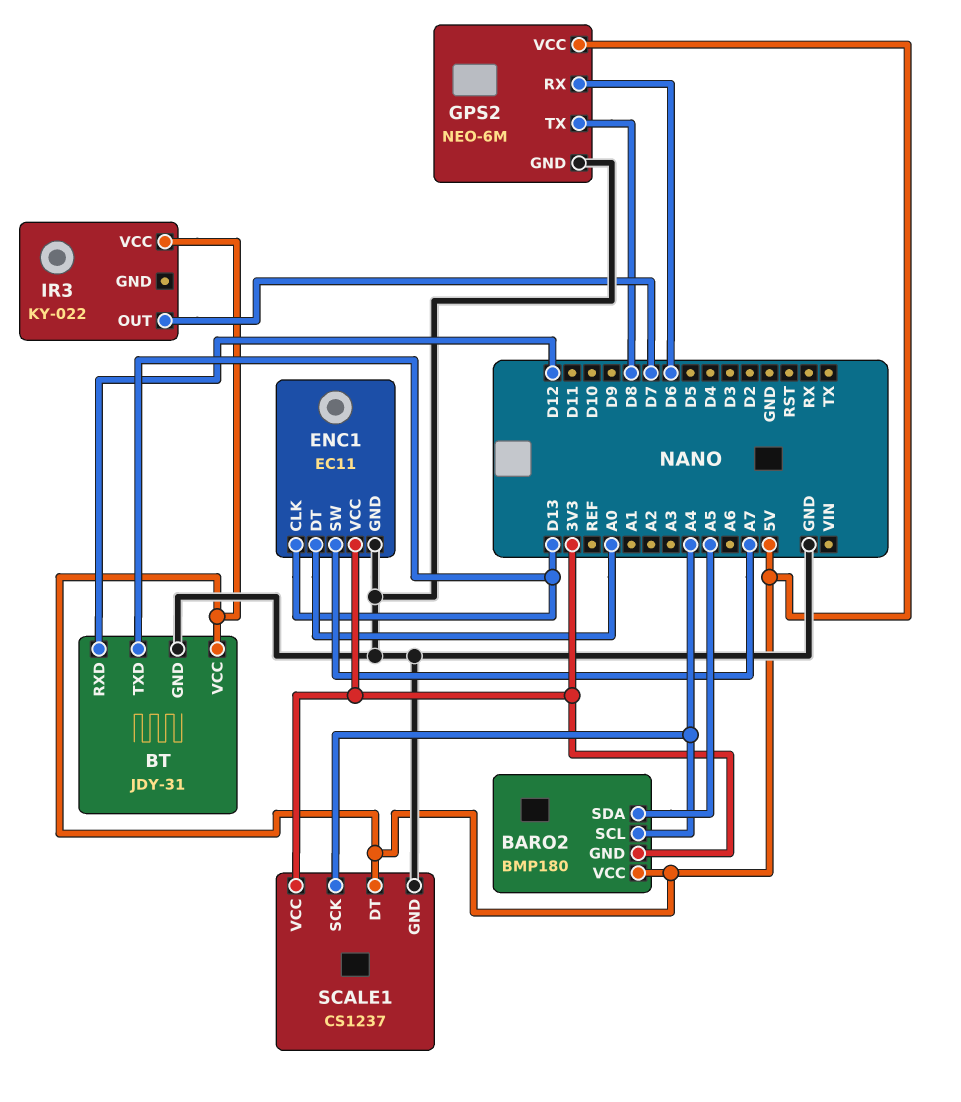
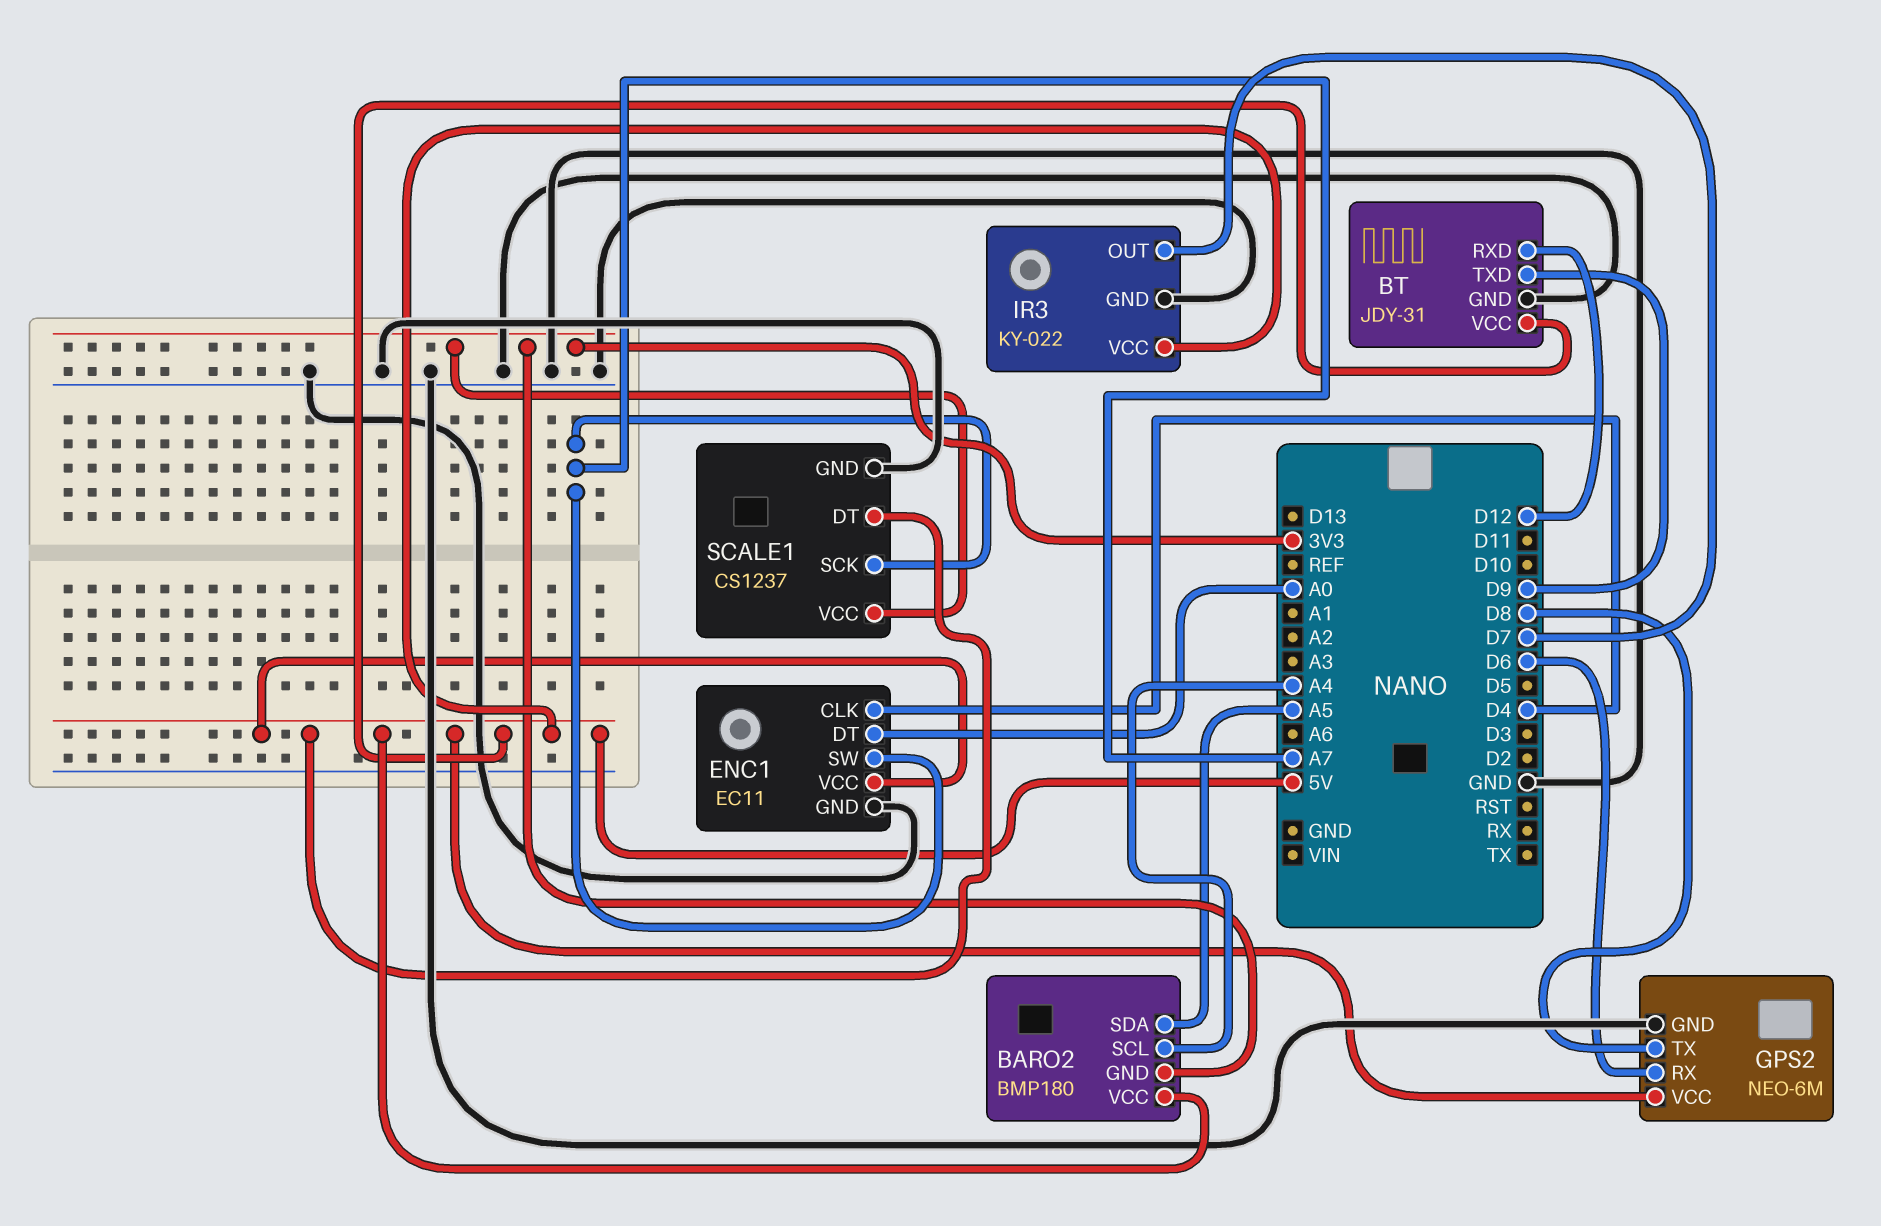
BT pin TXD: D13 -> D9
ENC1 pin CLK: D13 -> D4
ENC1 pin VCC: 3V3 -> 5V
IR3 pin GND: none -> GND
SCALE1 pin SCK: A4 -> A7

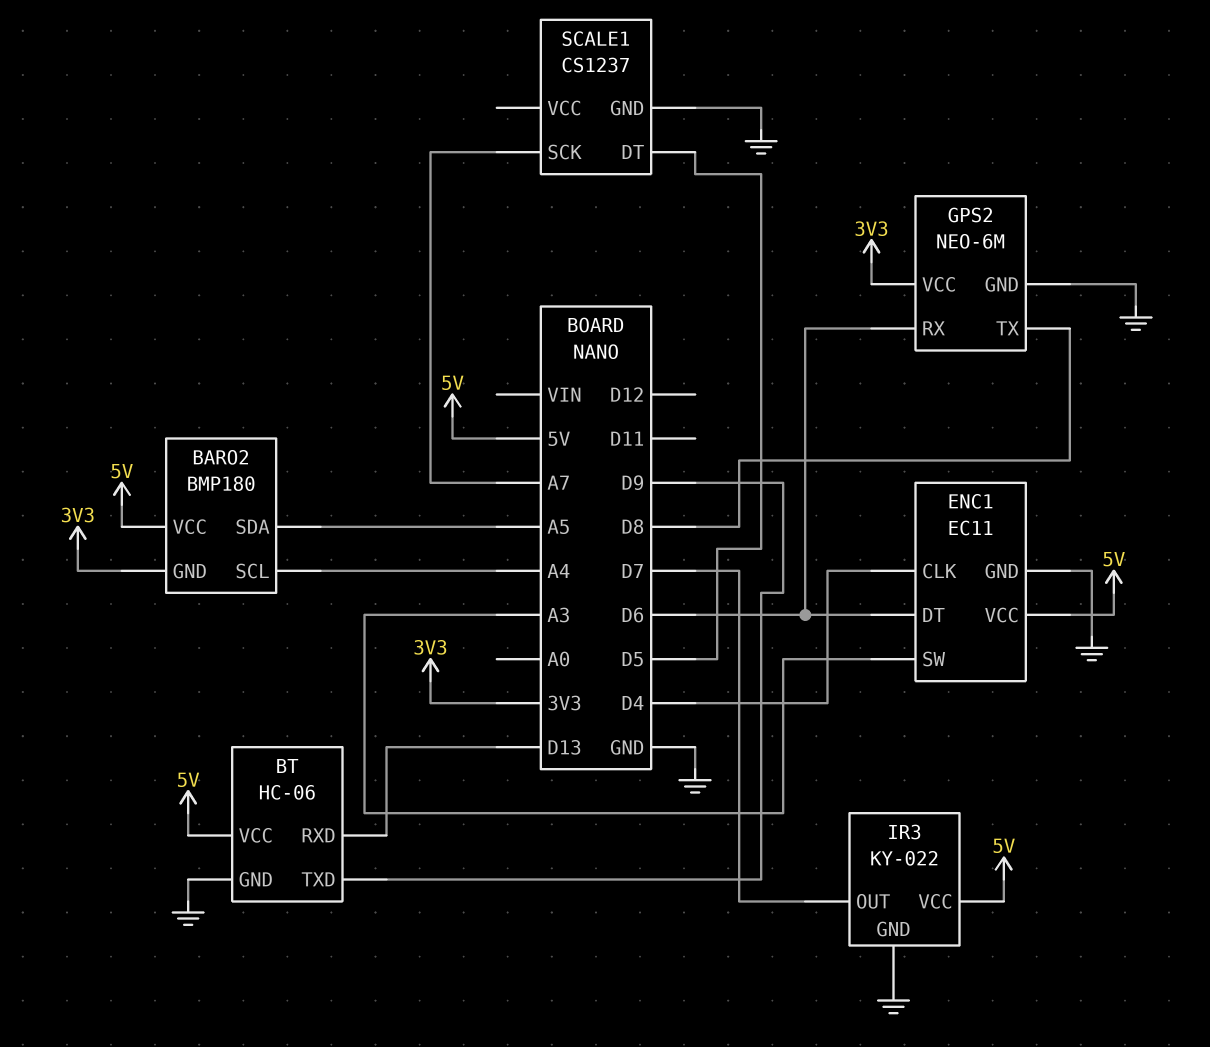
BT: JDY-31 -> HC-06
BT pin RXD: D12 -> D13
ENC1 pin DT: A0 -> D6
ENC1 pin SW: A7 -> A3
GPS2 pin VCC: 5V -> 3V3
SCALE1 pin DT: 5V -> D5
SCALE1 pin VCC: 3V3 -> none

